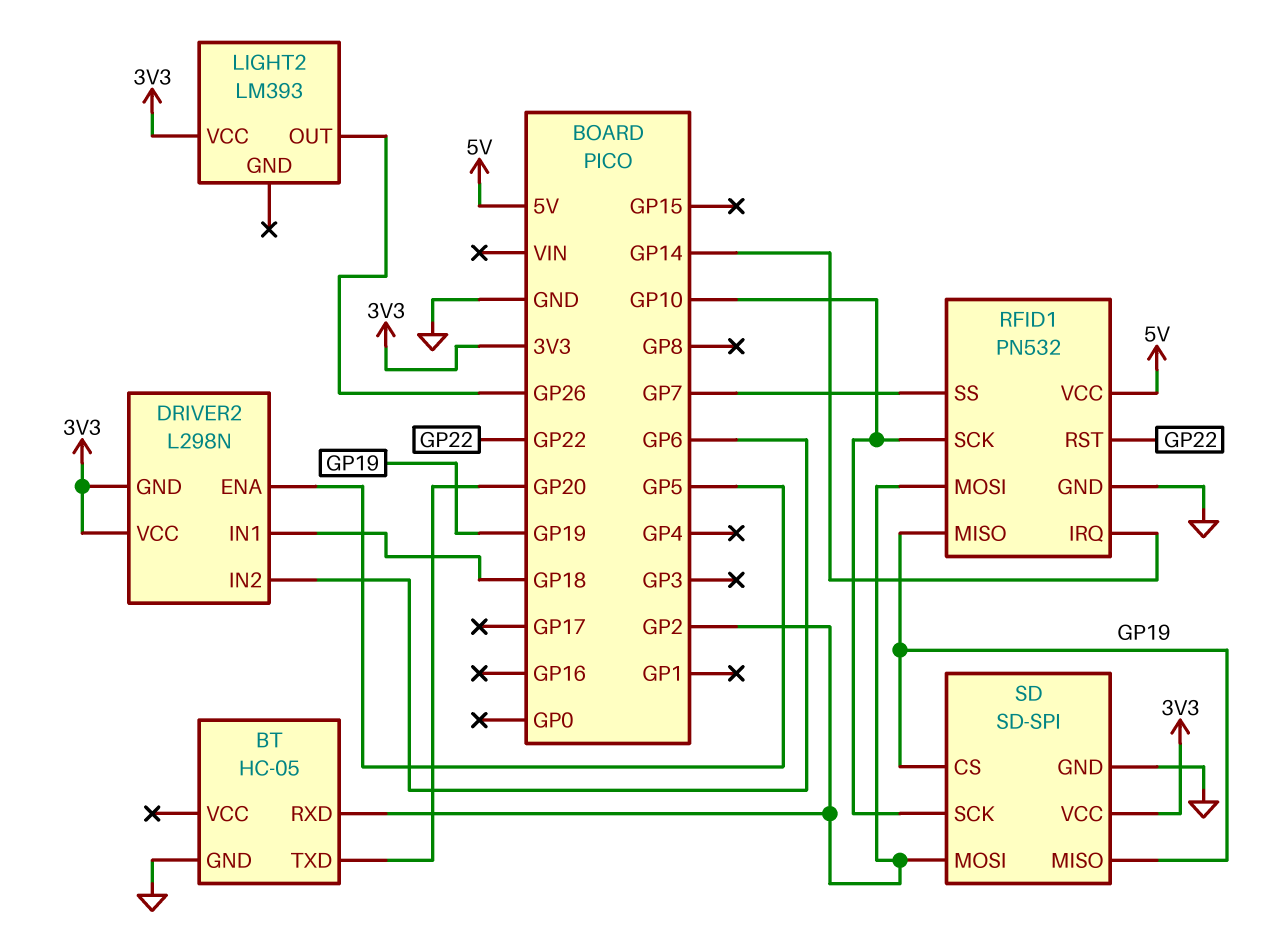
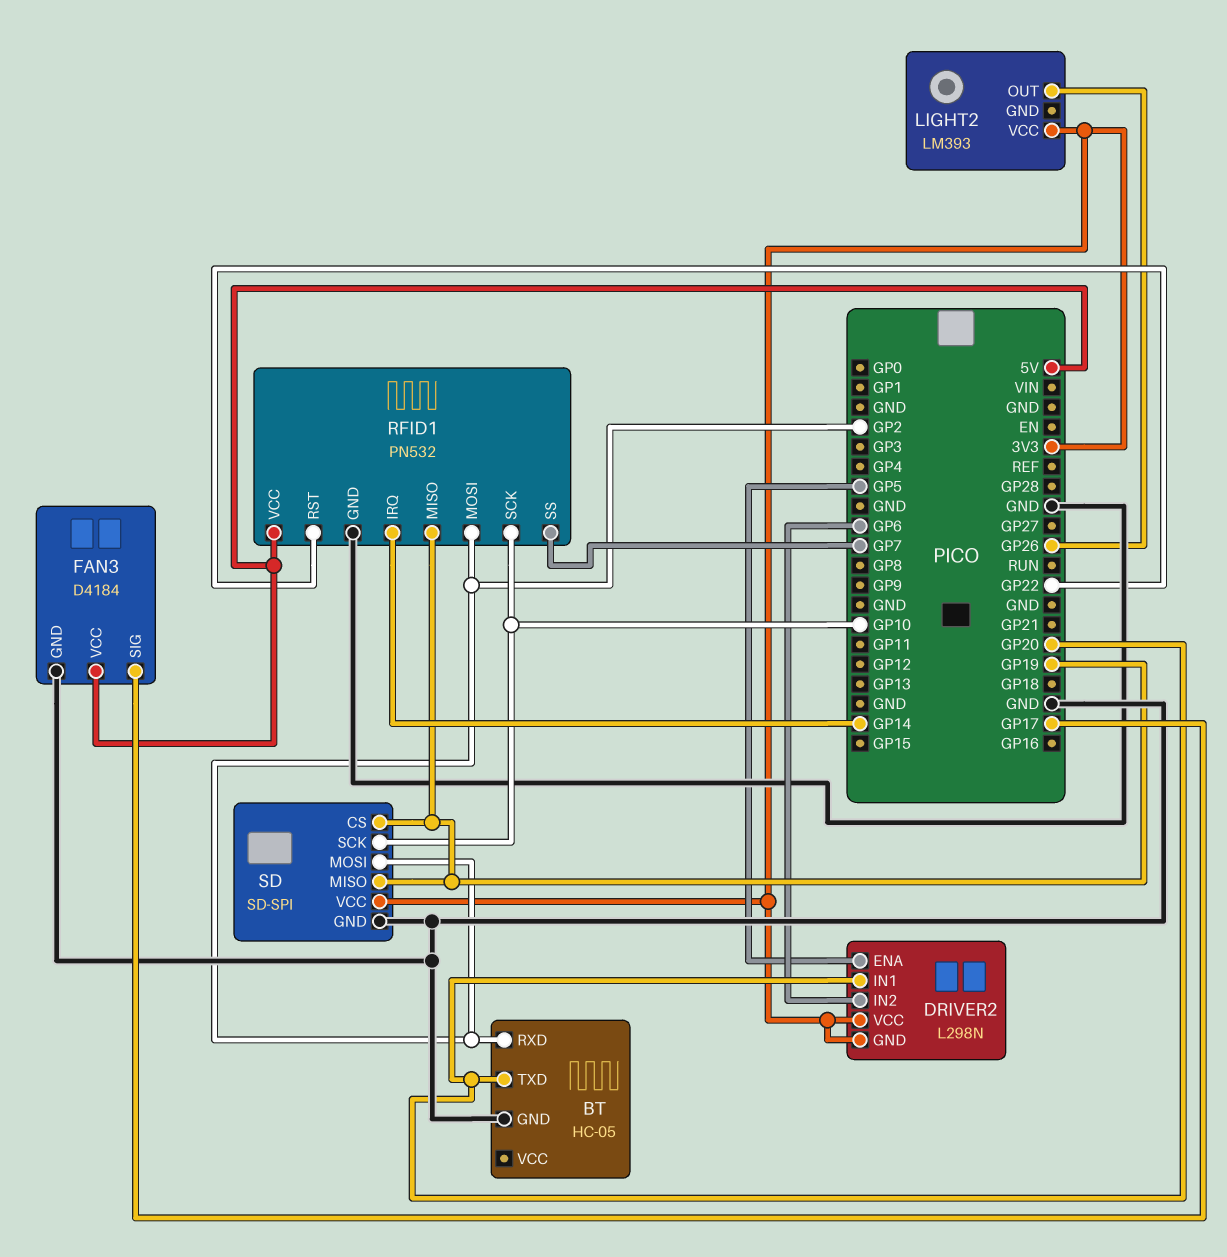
DRIVER2 pin IN1: GP18 -> GP20
FAN3: none -> D4184
FAN3 pin GND: none -> GND
FAN3 pin SIG: none -> GP17
FAN3 pin VCC: none -> 5V

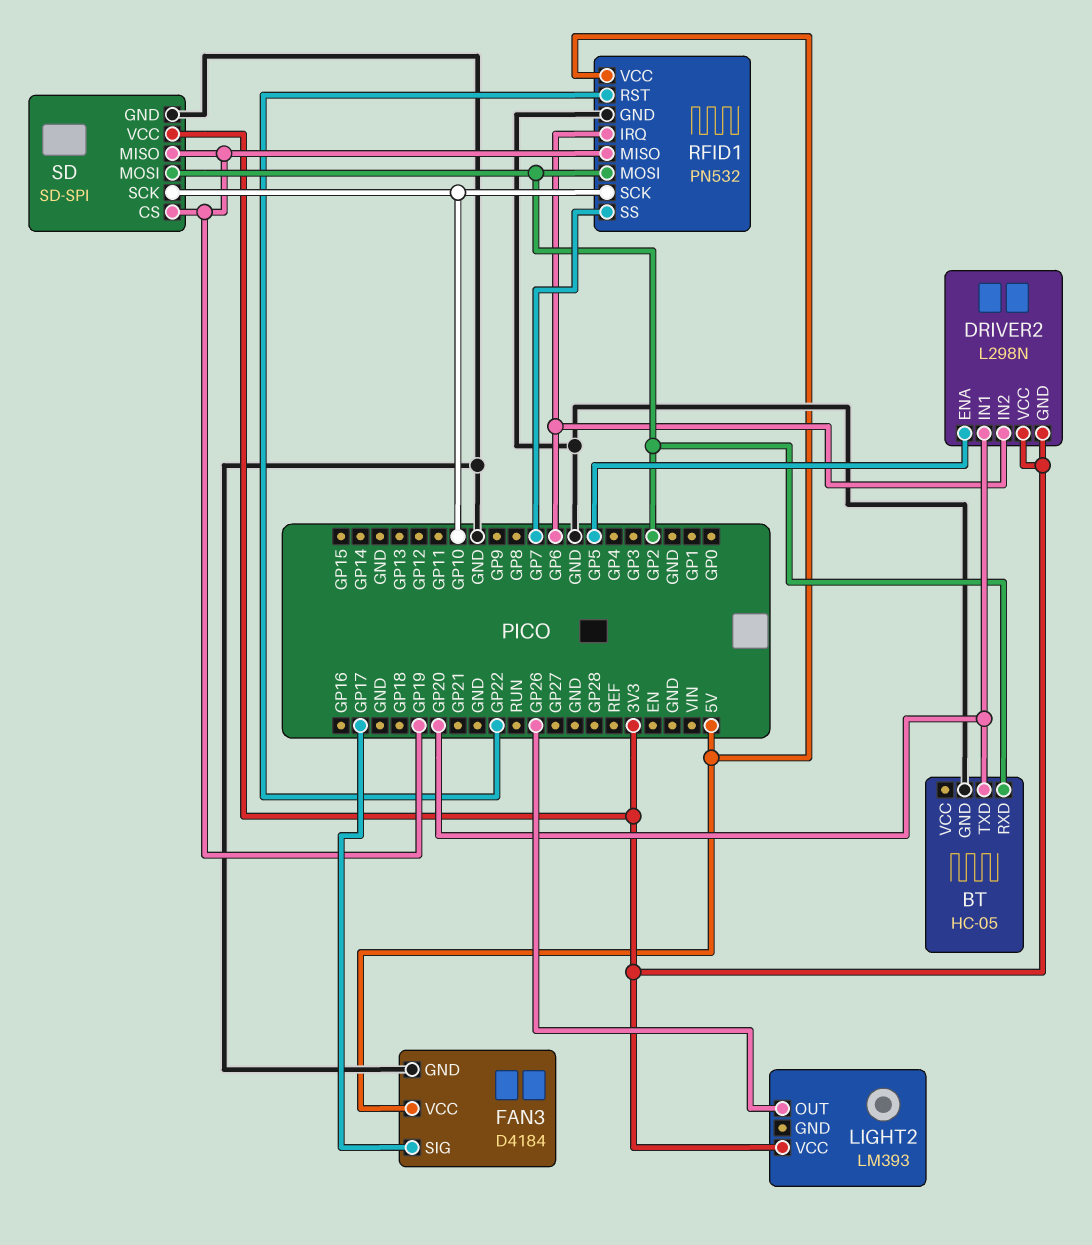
RFID1 pin IRQ: GP14 -> GP6

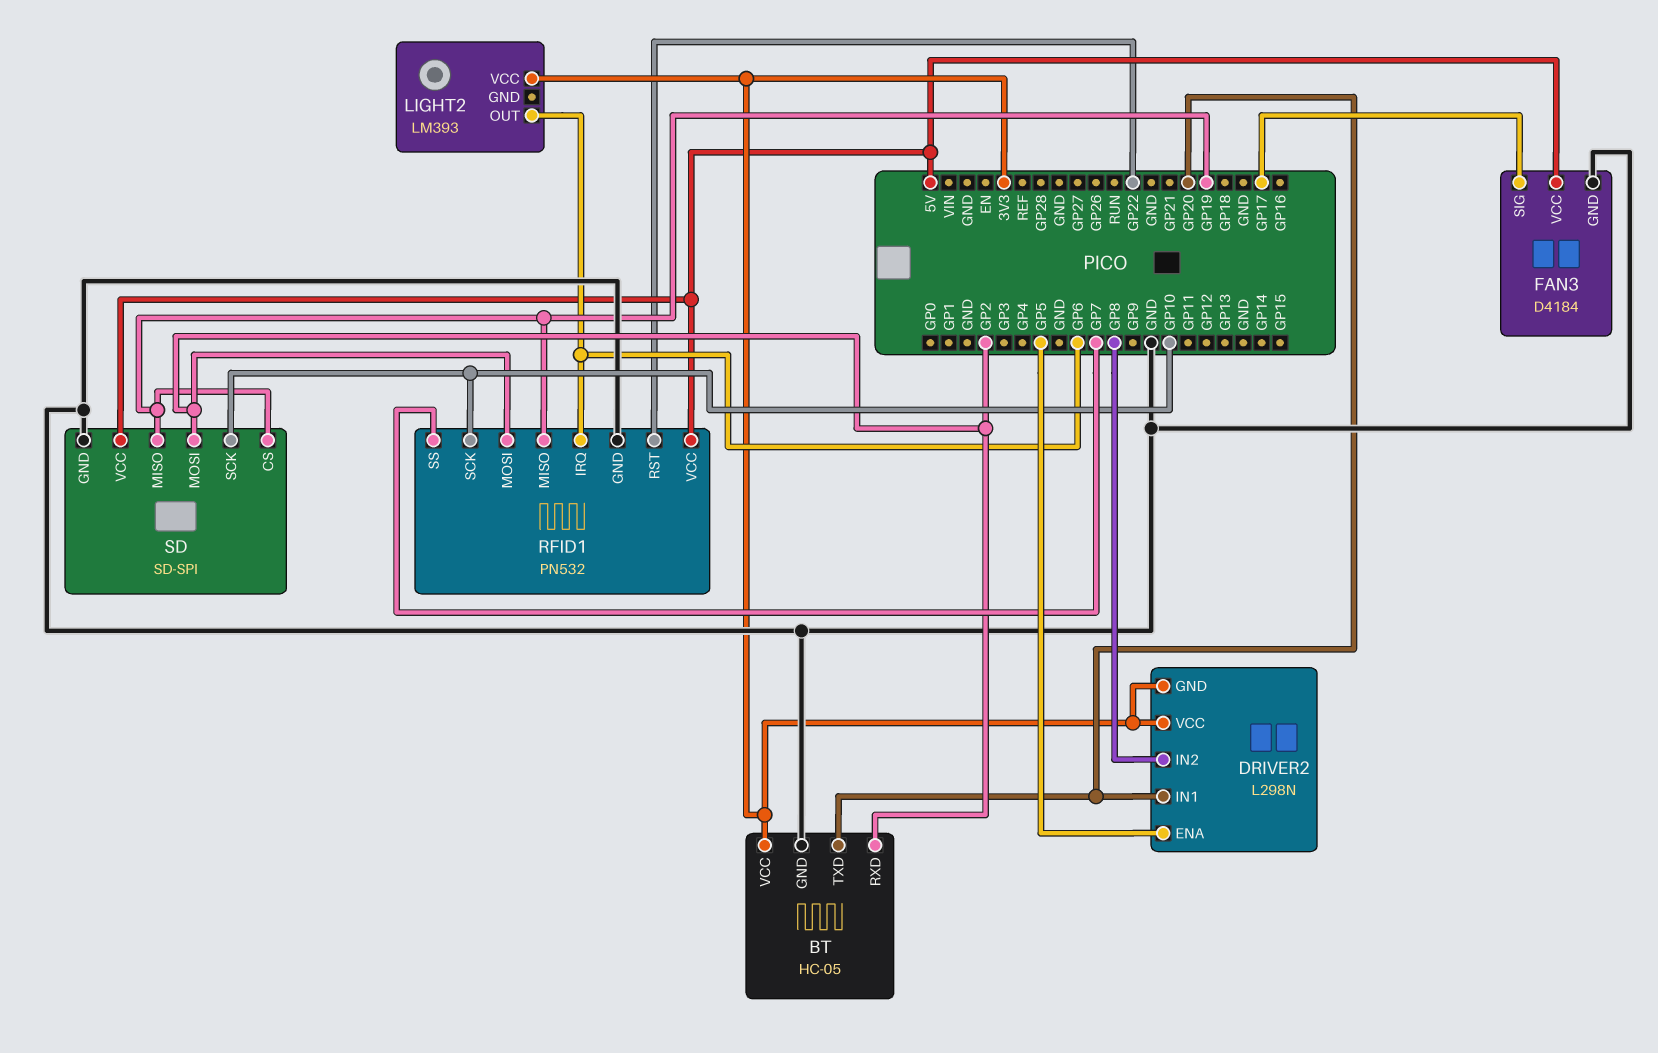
BT pin VCC: none -> 3V3
DRIVER2 pin IN2: GP6 -> GP8
LIGHT2 pin OUT: GP26 -> GP6
SD pin VCC: 3V3 -> 5V

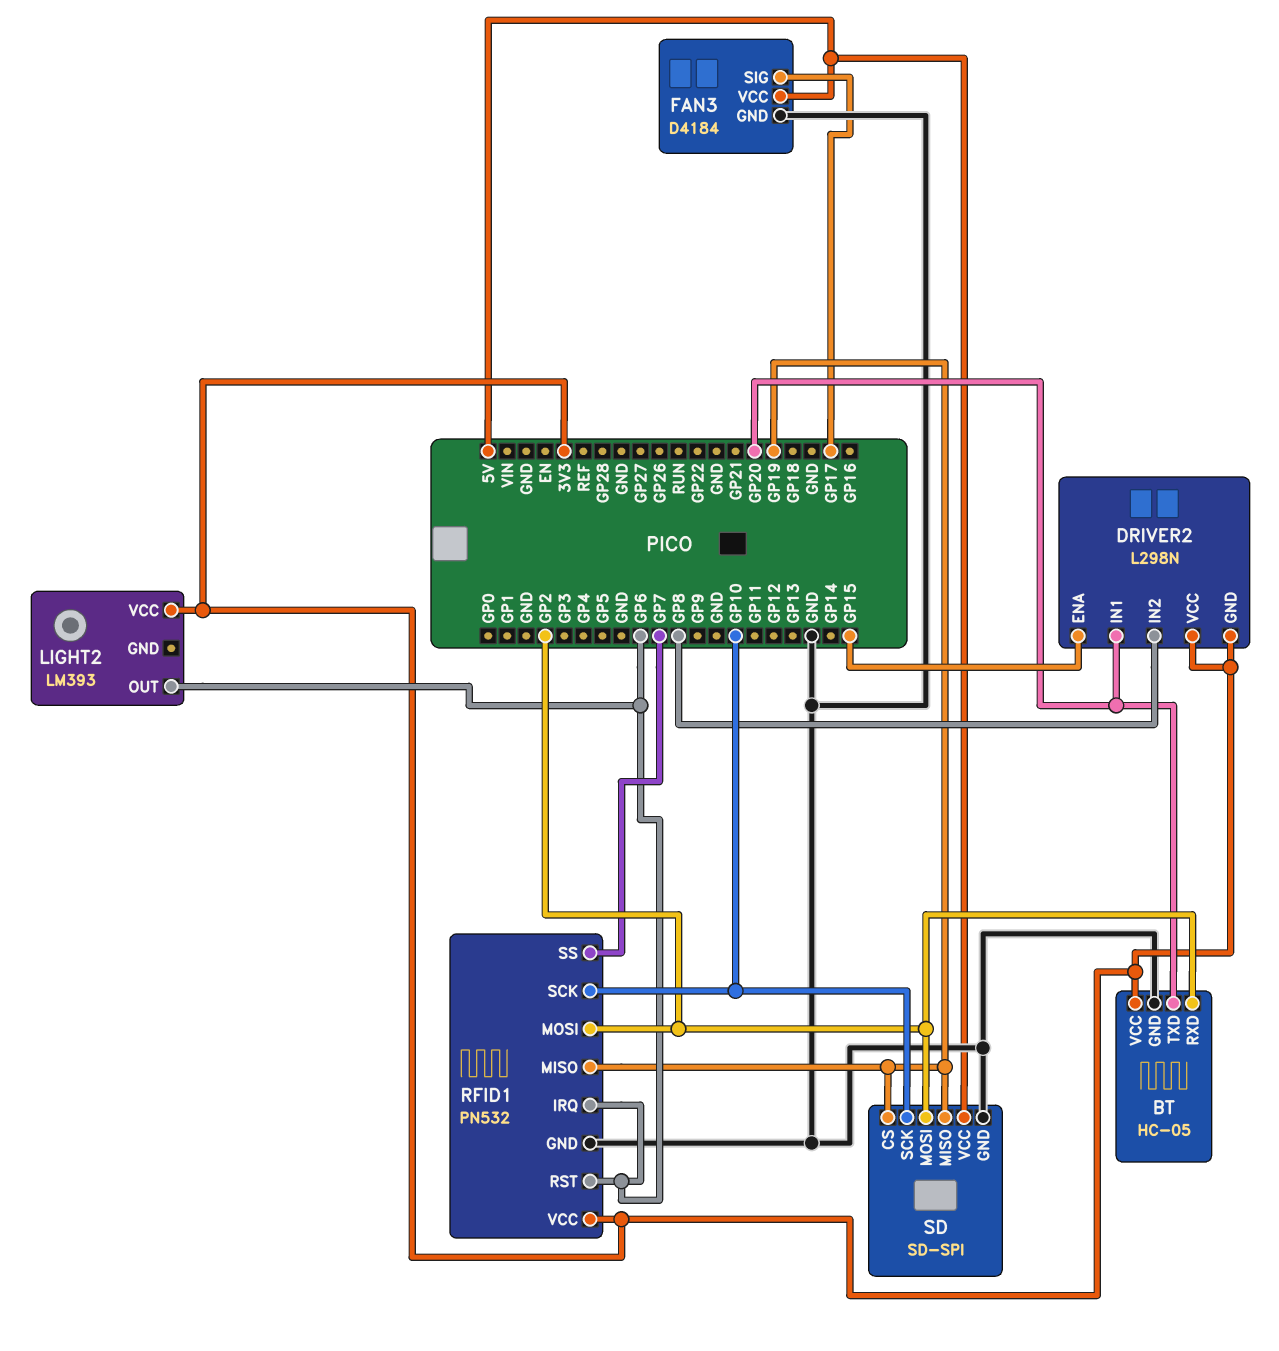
DRIVER2 pin ENA: GP5 -> GP15
RFID1 pin RST: GP22 -> GP6
RFID1 pin VCC: 5V -> 3V3

